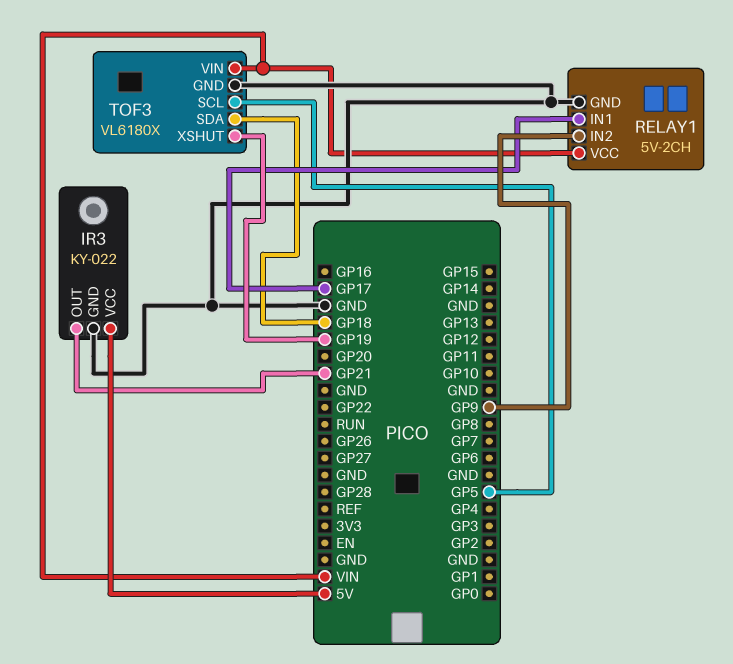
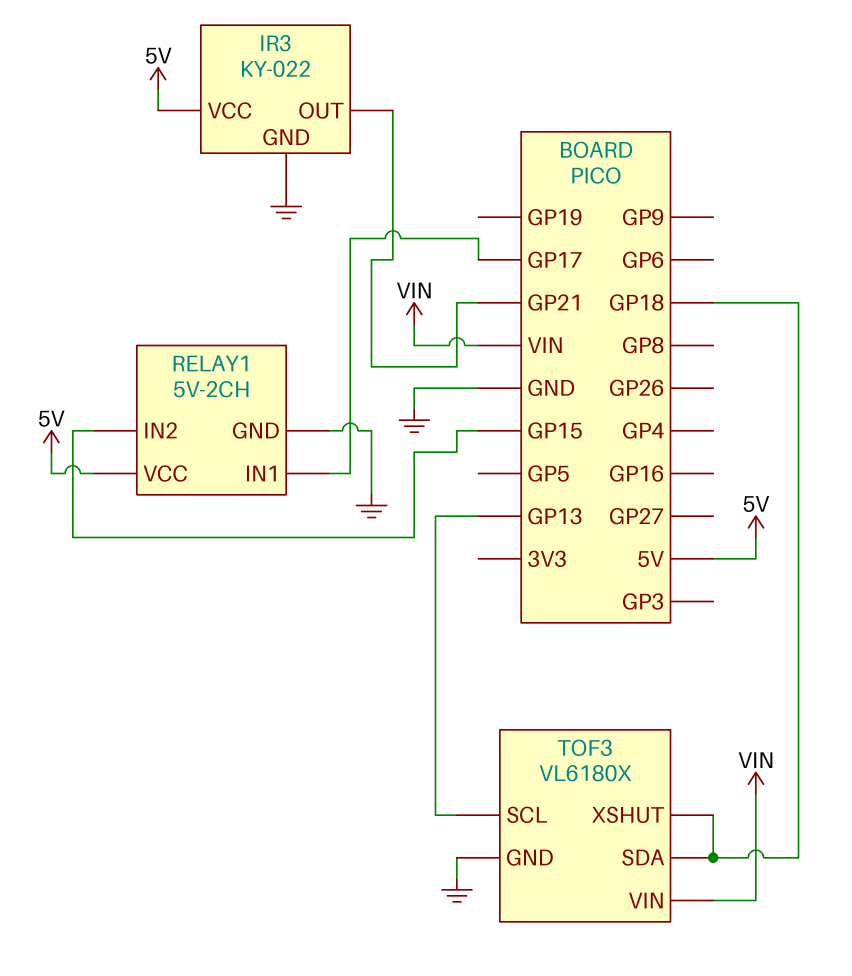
RELAY1 pin IN2: GP9 -> GP15
RELAY1 pin VCC: VIN -> 5V
TOF3 pin SCL: GP5 -> GP13
TOF3 pin XSHUT: GP19 -> GP18

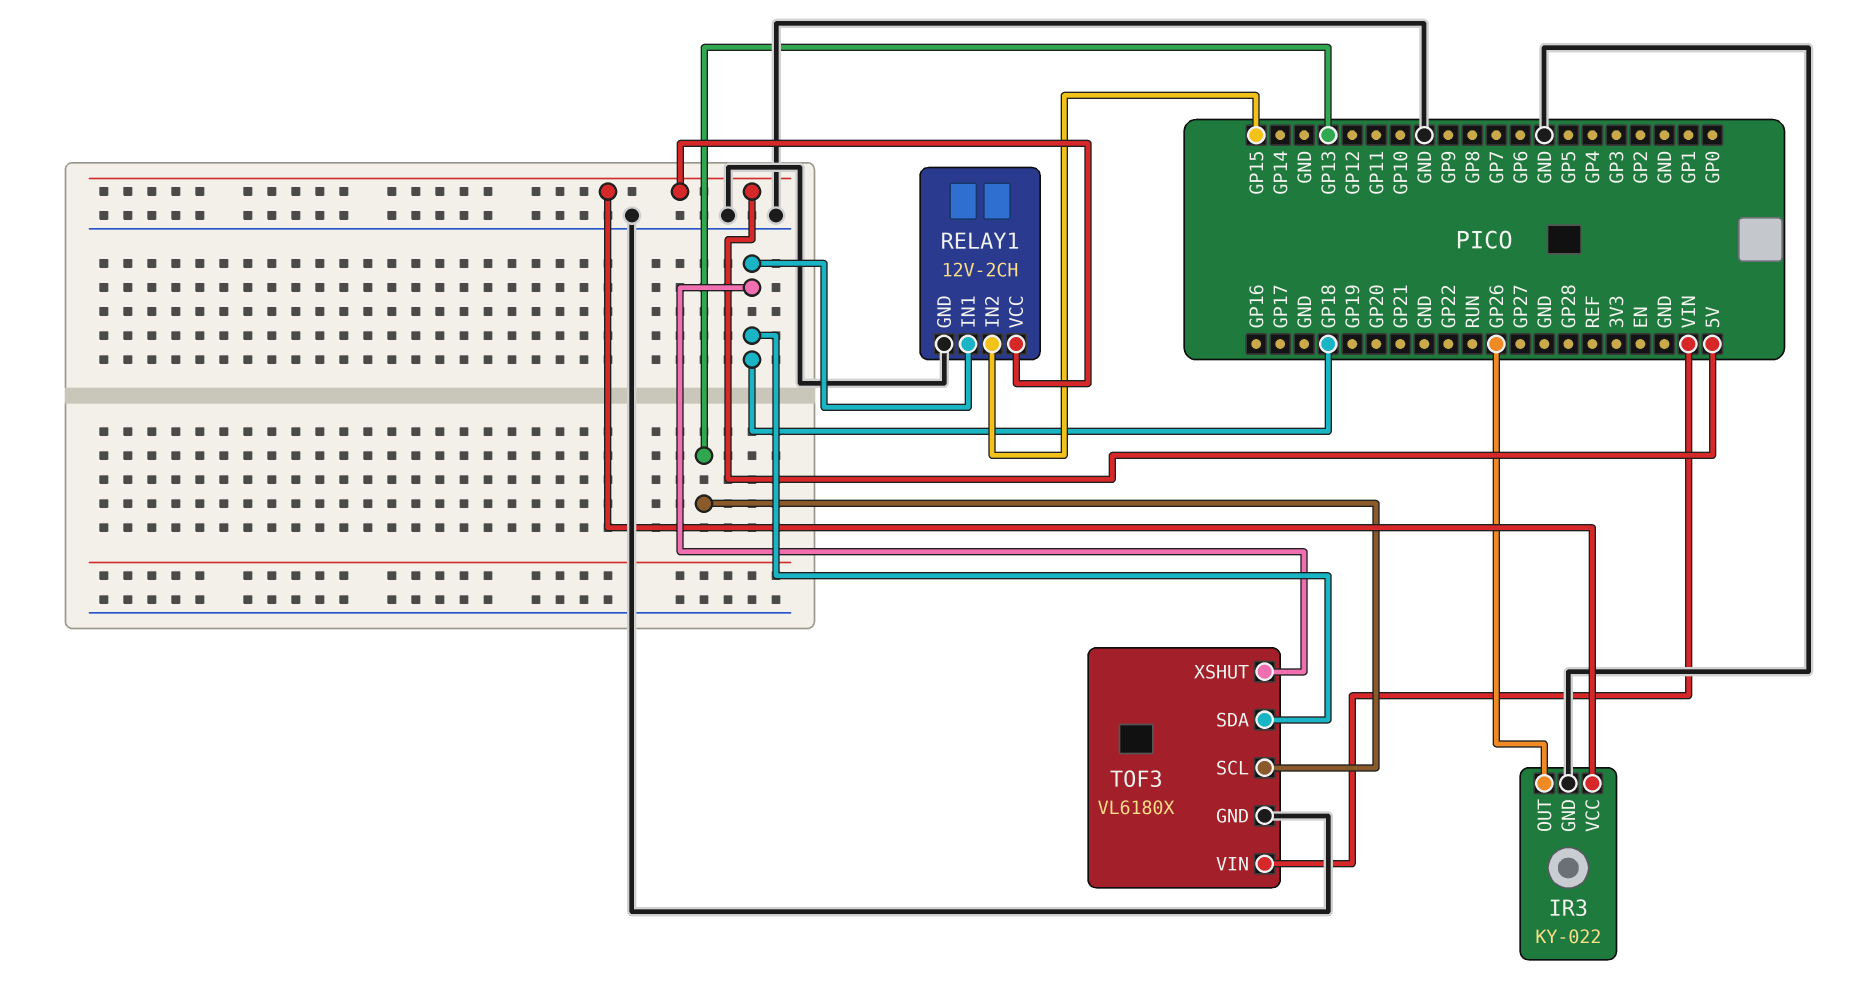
IR3 pin OUT: GP21 -> GP26
RELAY1: 5V-2CH -> 12V-2CH
RELAY1 pin IN1: GP17 -> GP18

